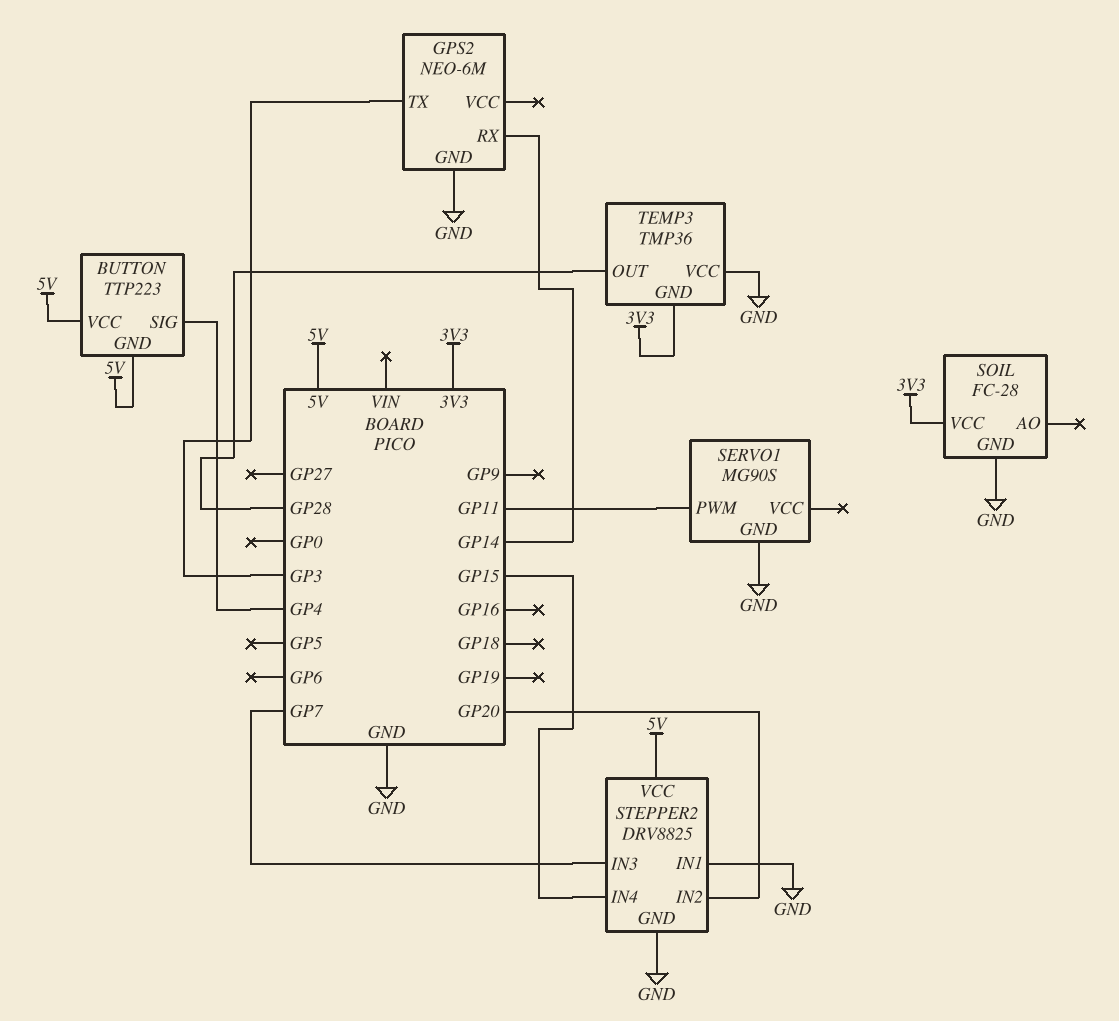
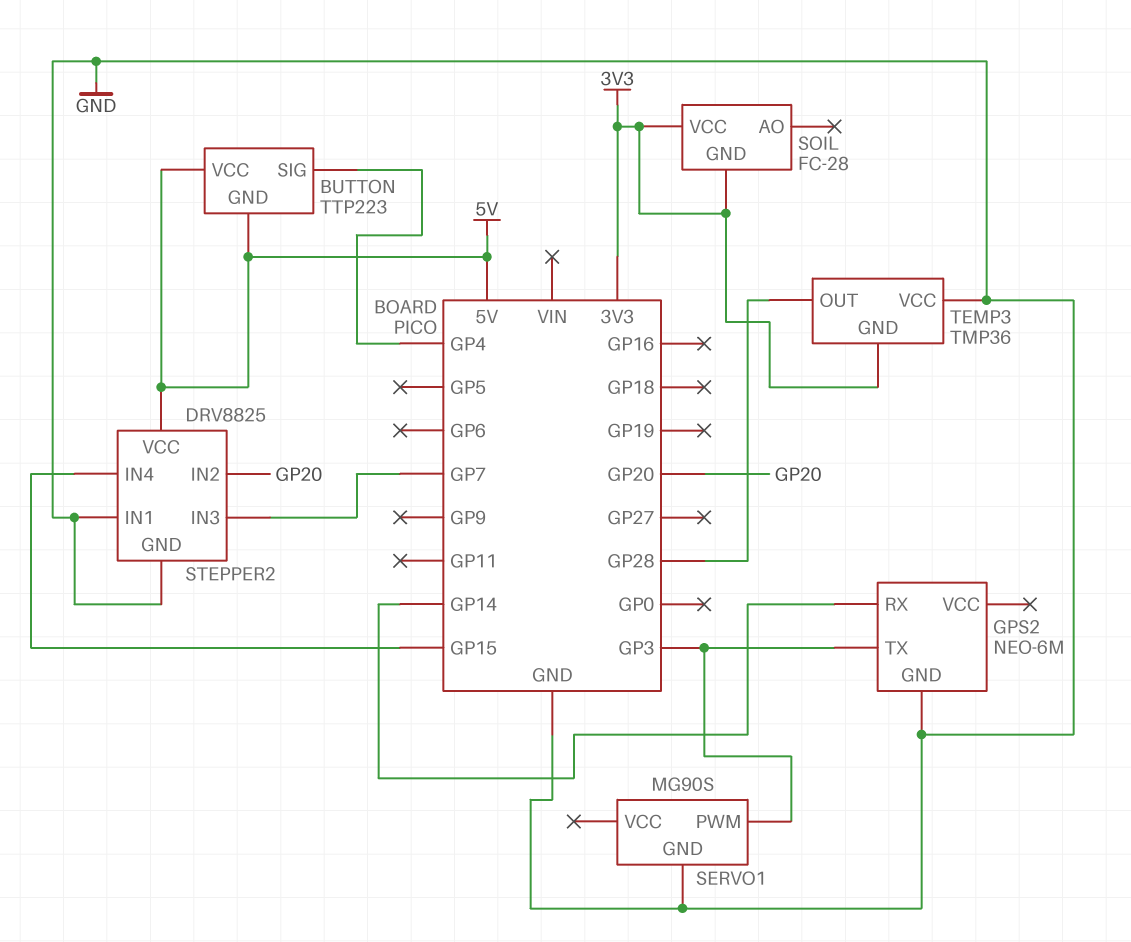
SERVO1 pin PWM: GP11 -> GP3
SOIL pin GND: GND -> 3V3

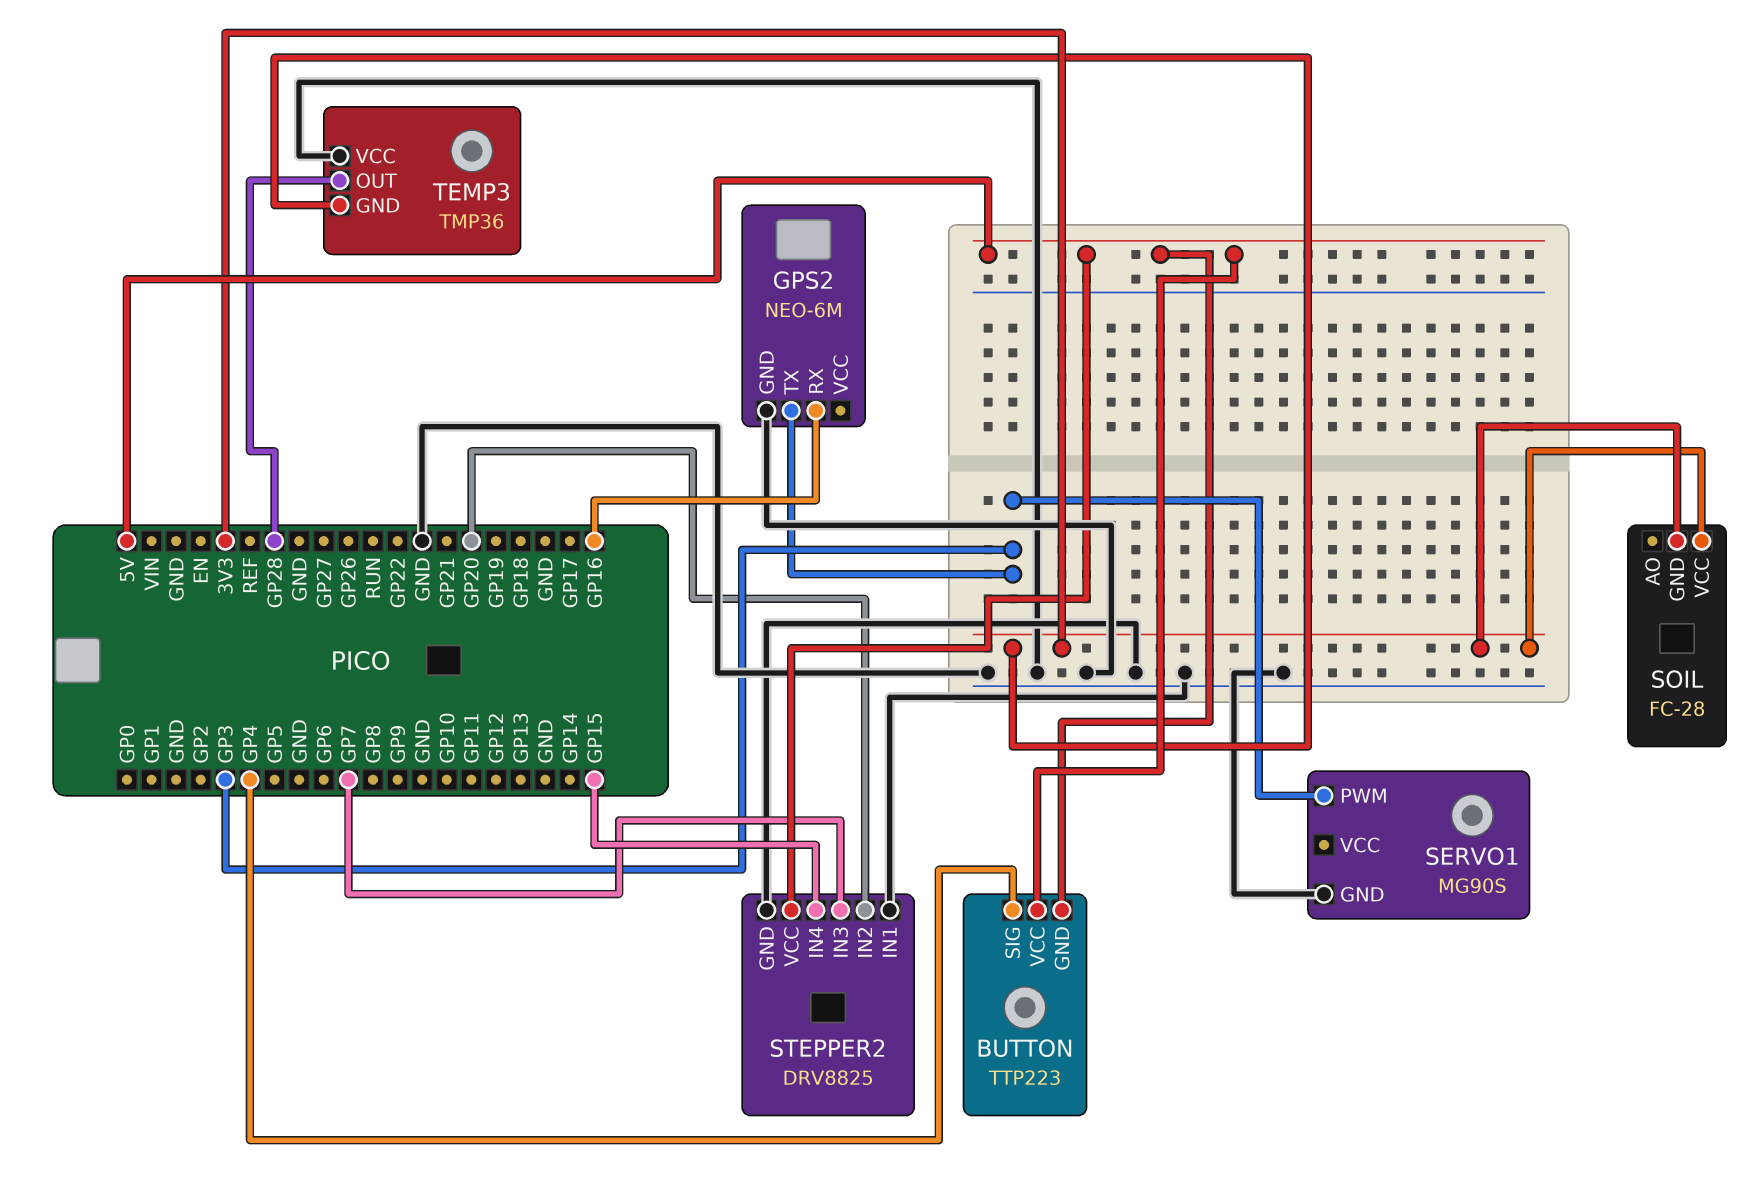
GPS2 pin RX: GP14 -> GP16

